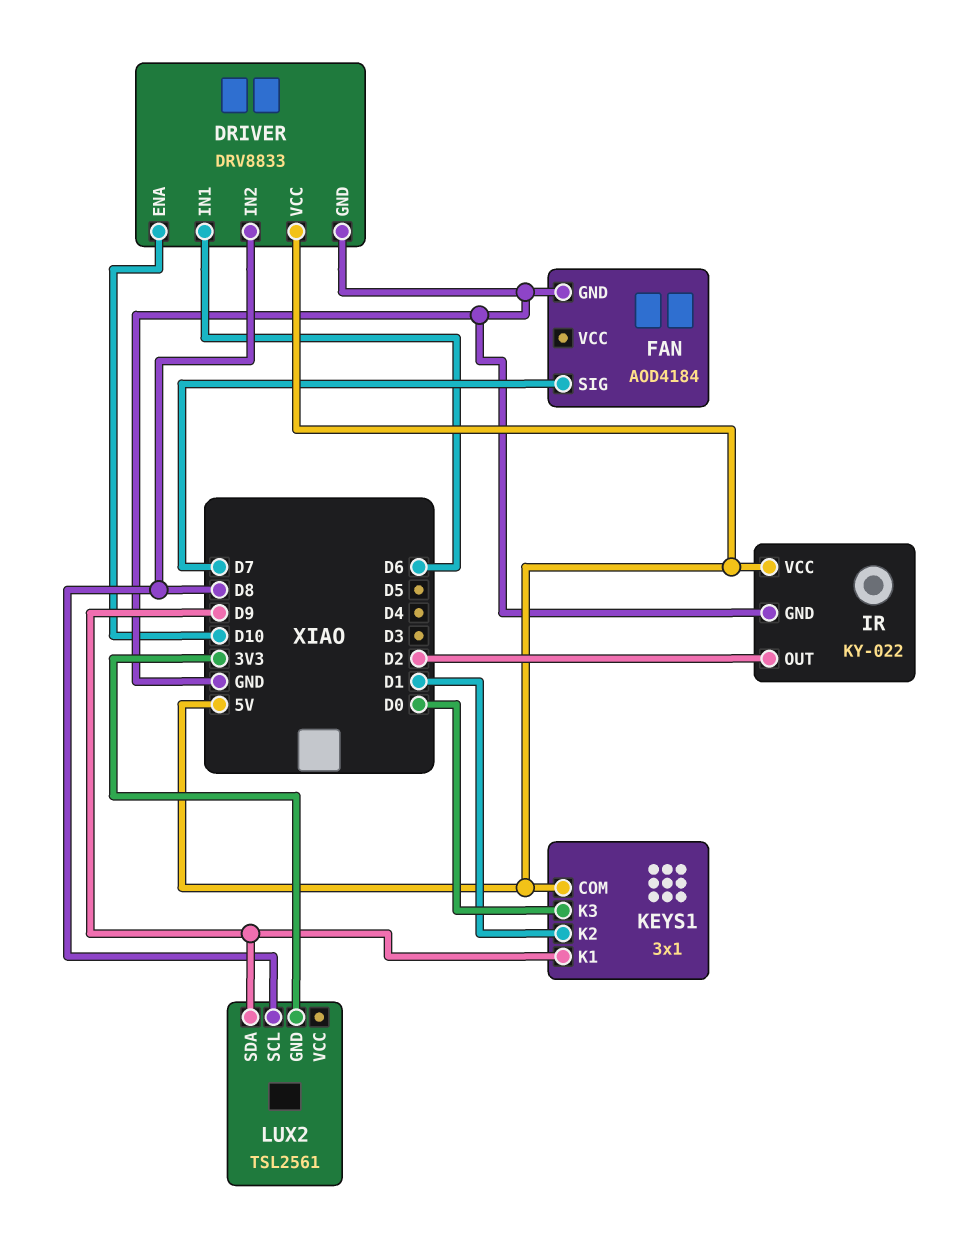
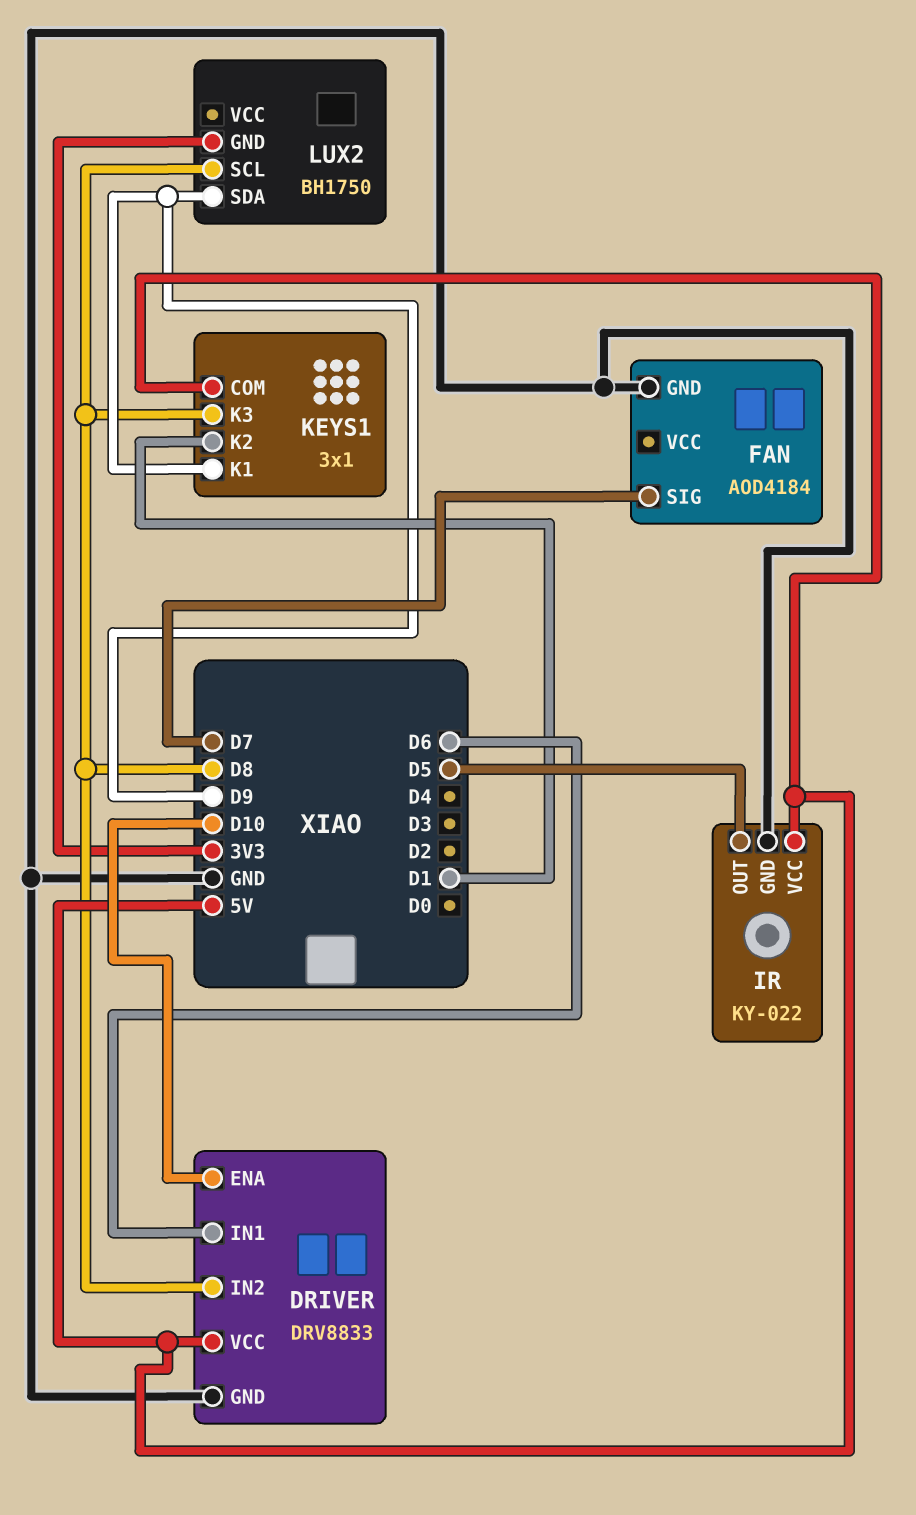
IR pin OUT: D2 -> D5
KEYS1 pin K3: D0 -> D8
LUX2: TSL2561 -> BH1750

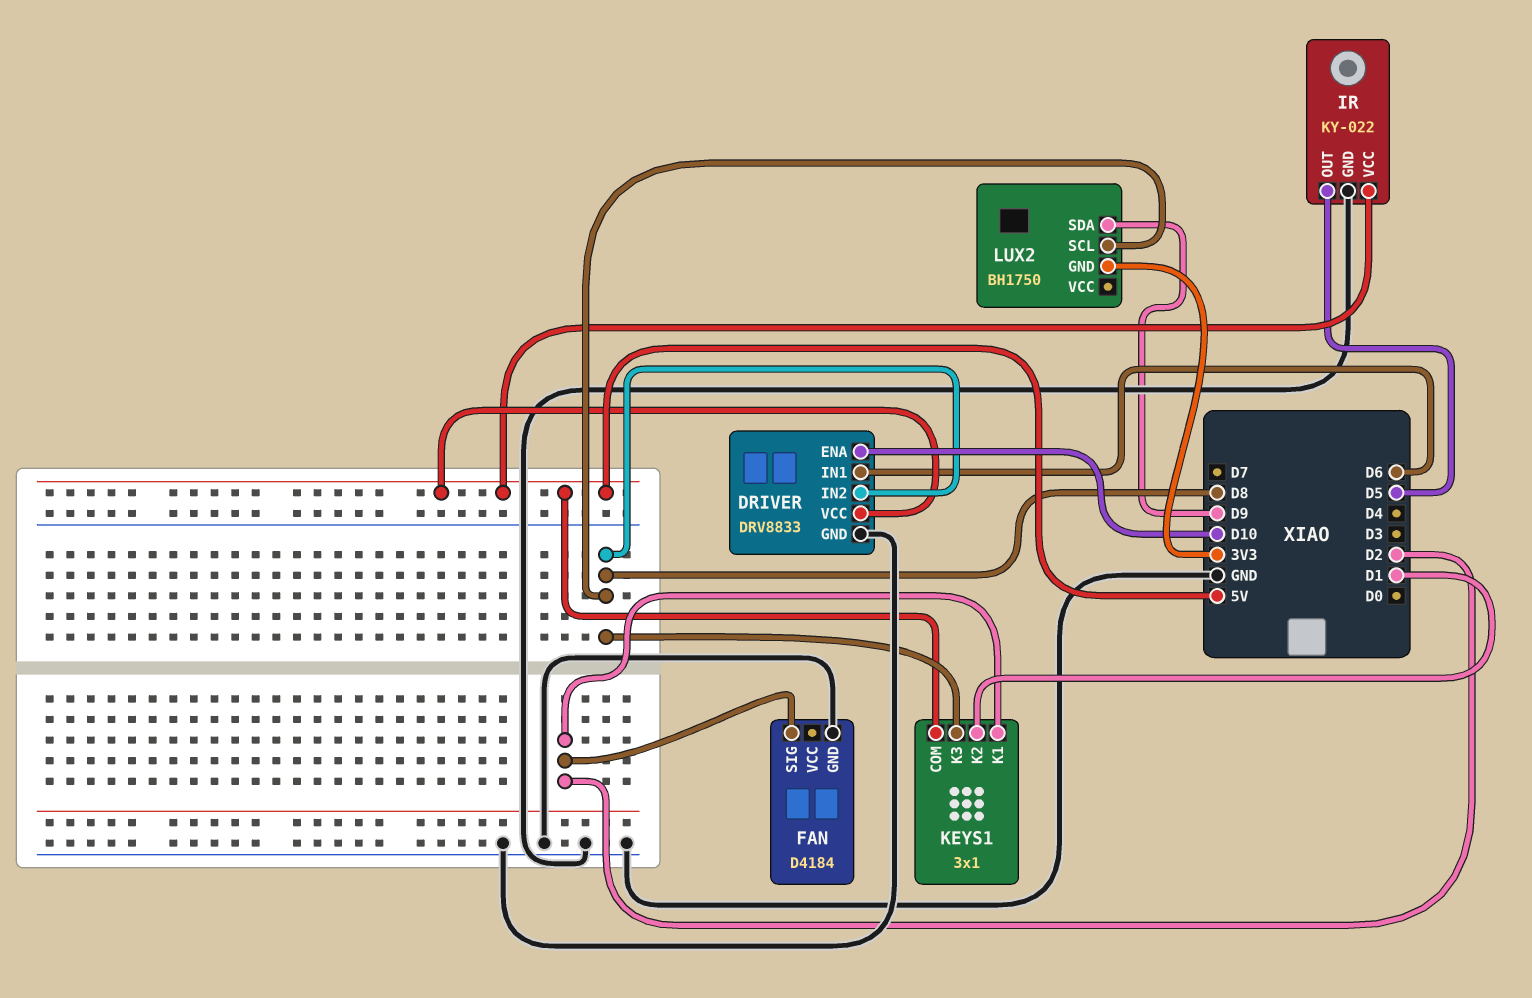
FAN: AOD4184 -> D4184
FAN pin SIG: D7 -> D2
KEYS1 pin K1: D9 -> D2

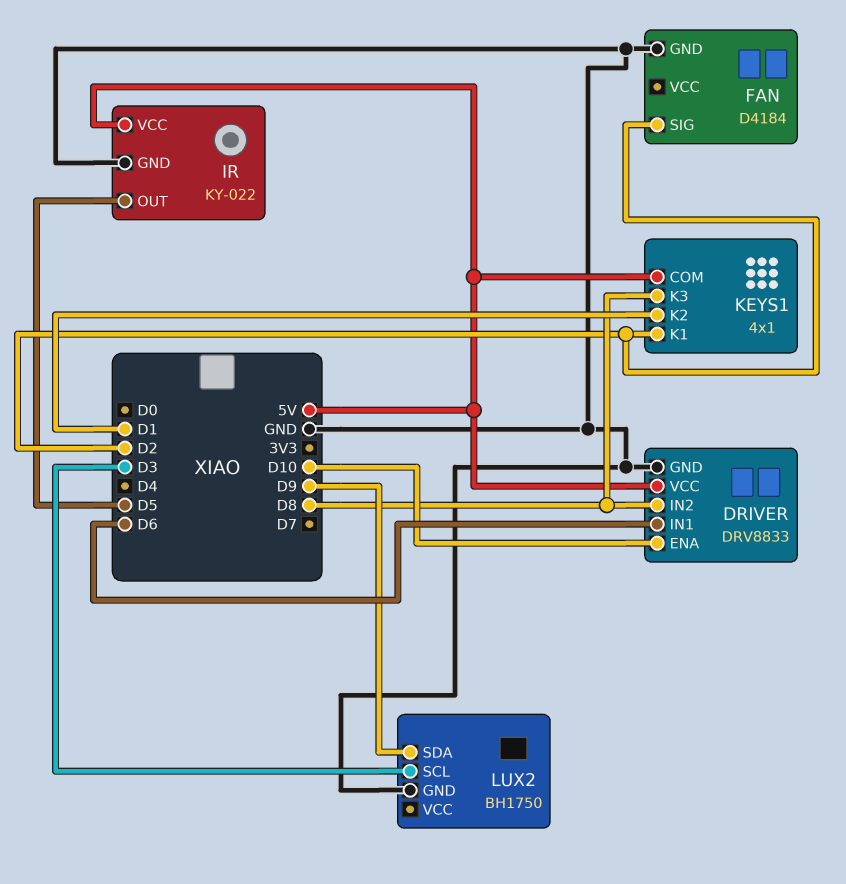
KEYS1: 3x1 -> 4x1
LUX2 pin GND: 3V3 -> GND
LUX2 pin SCL: D8 -> D3

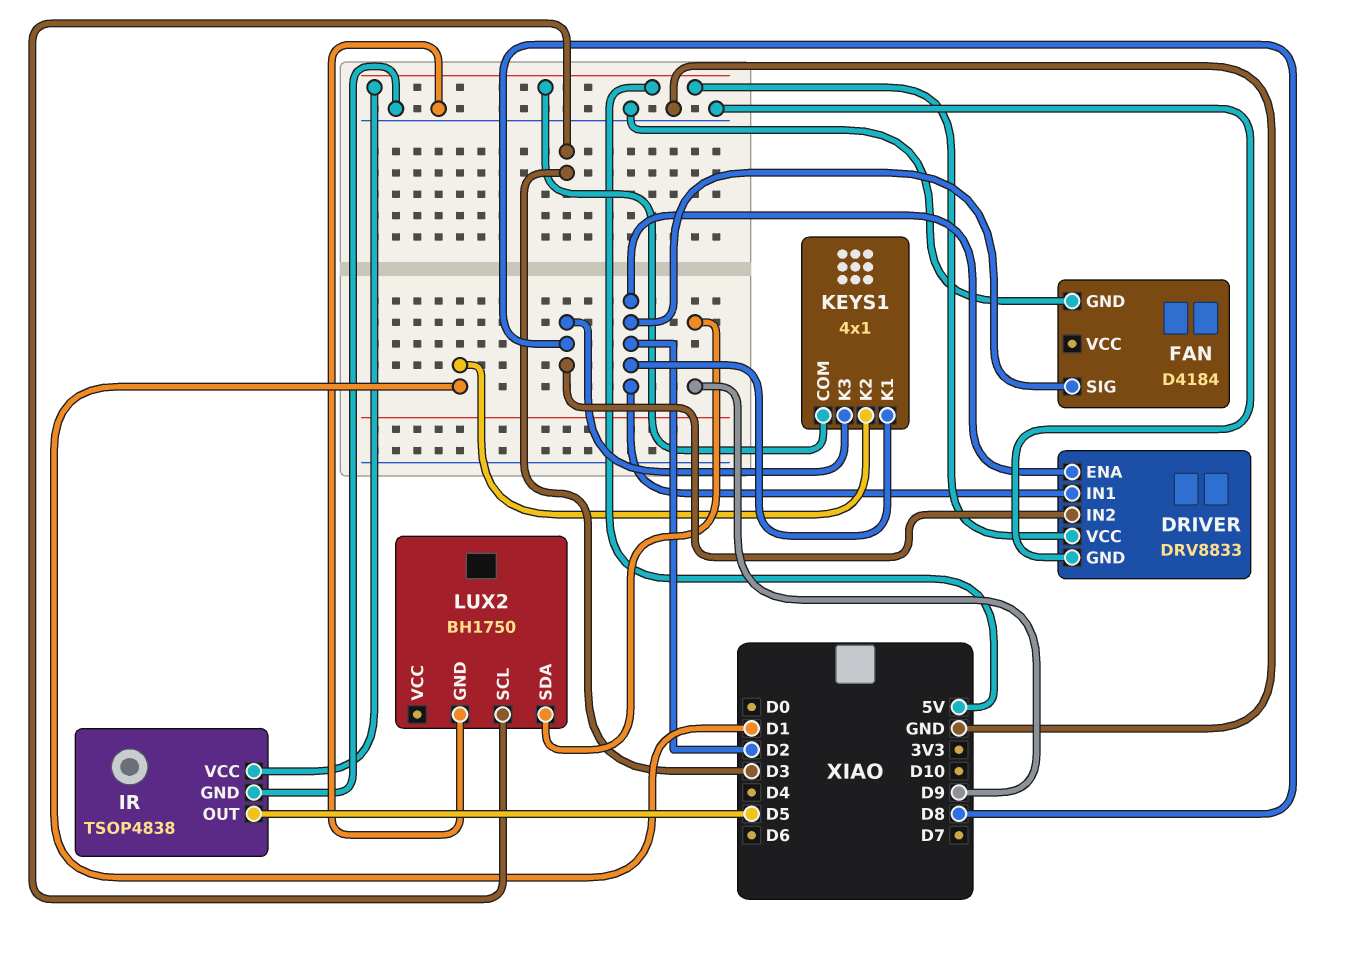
DRIVER pin ENA: D10 -> D2
DRIVER pin IN1: D6 -> D2
IR: KY-022 -> TSOP4838

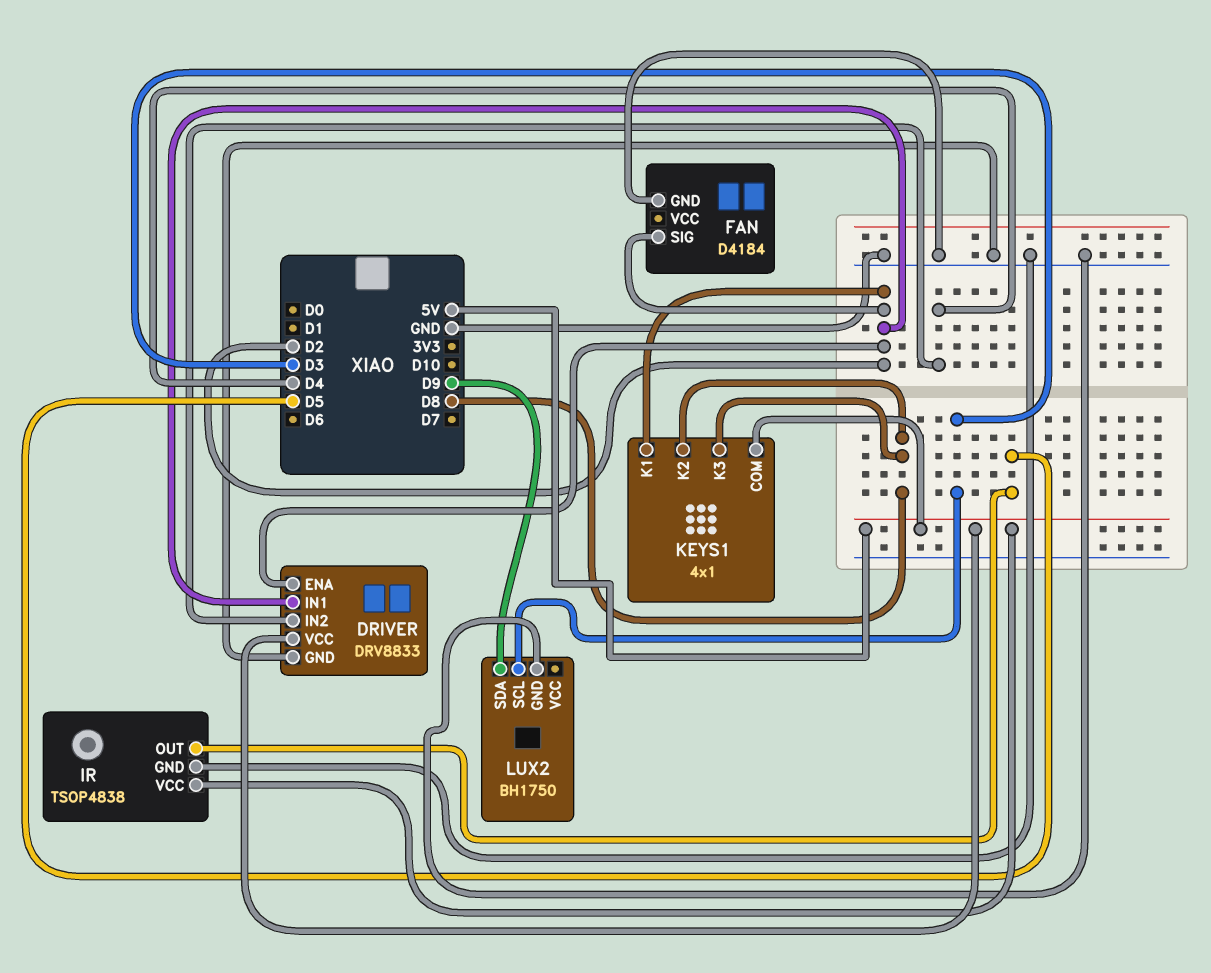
DRIVER pin IN2: D8 -> D4
KEYS1 pin K2: D1 -> D8

